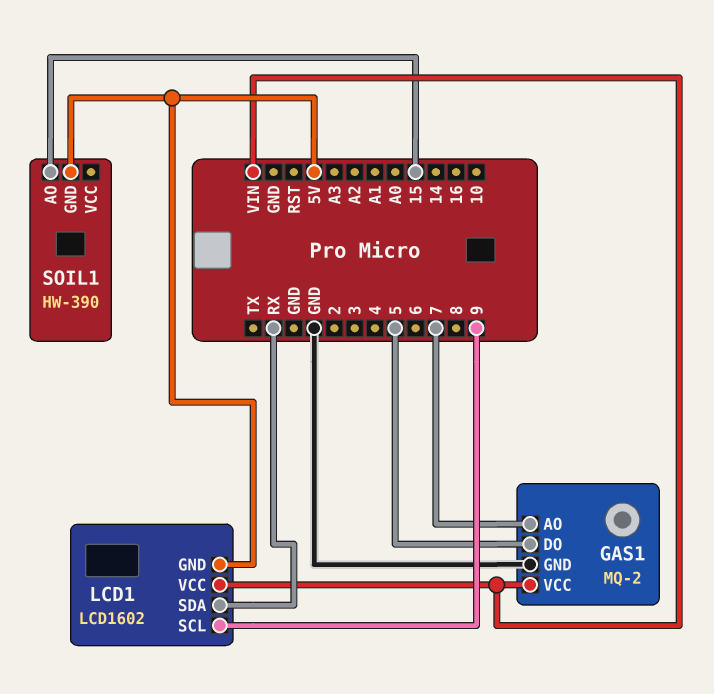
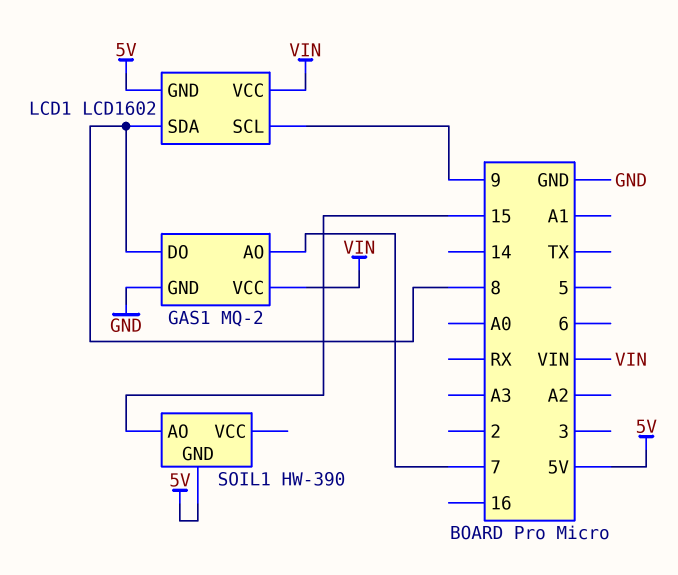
GAS1 pin DO: 5 -> 8
LCD1 pin SDA: RX -> 8

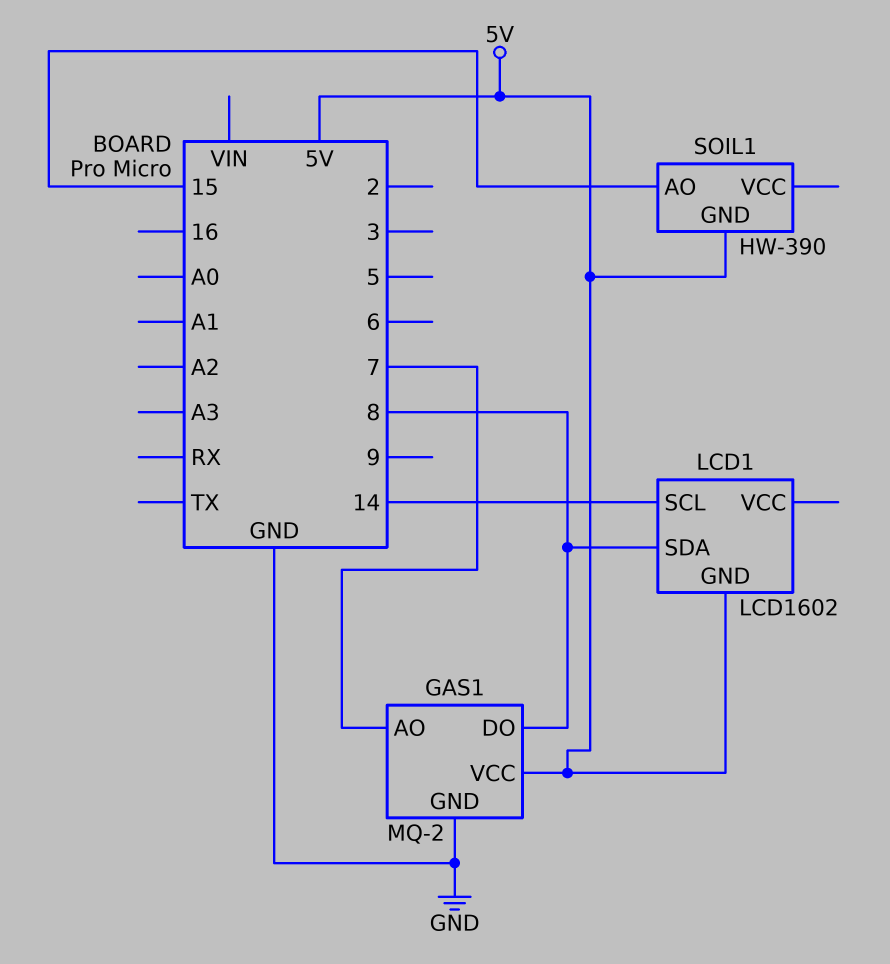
GAS1 pin VCC: VIN -> 5V
LCD1 pin SCL: 9 -> 14
LCD1 pin VCC: VIN -> none

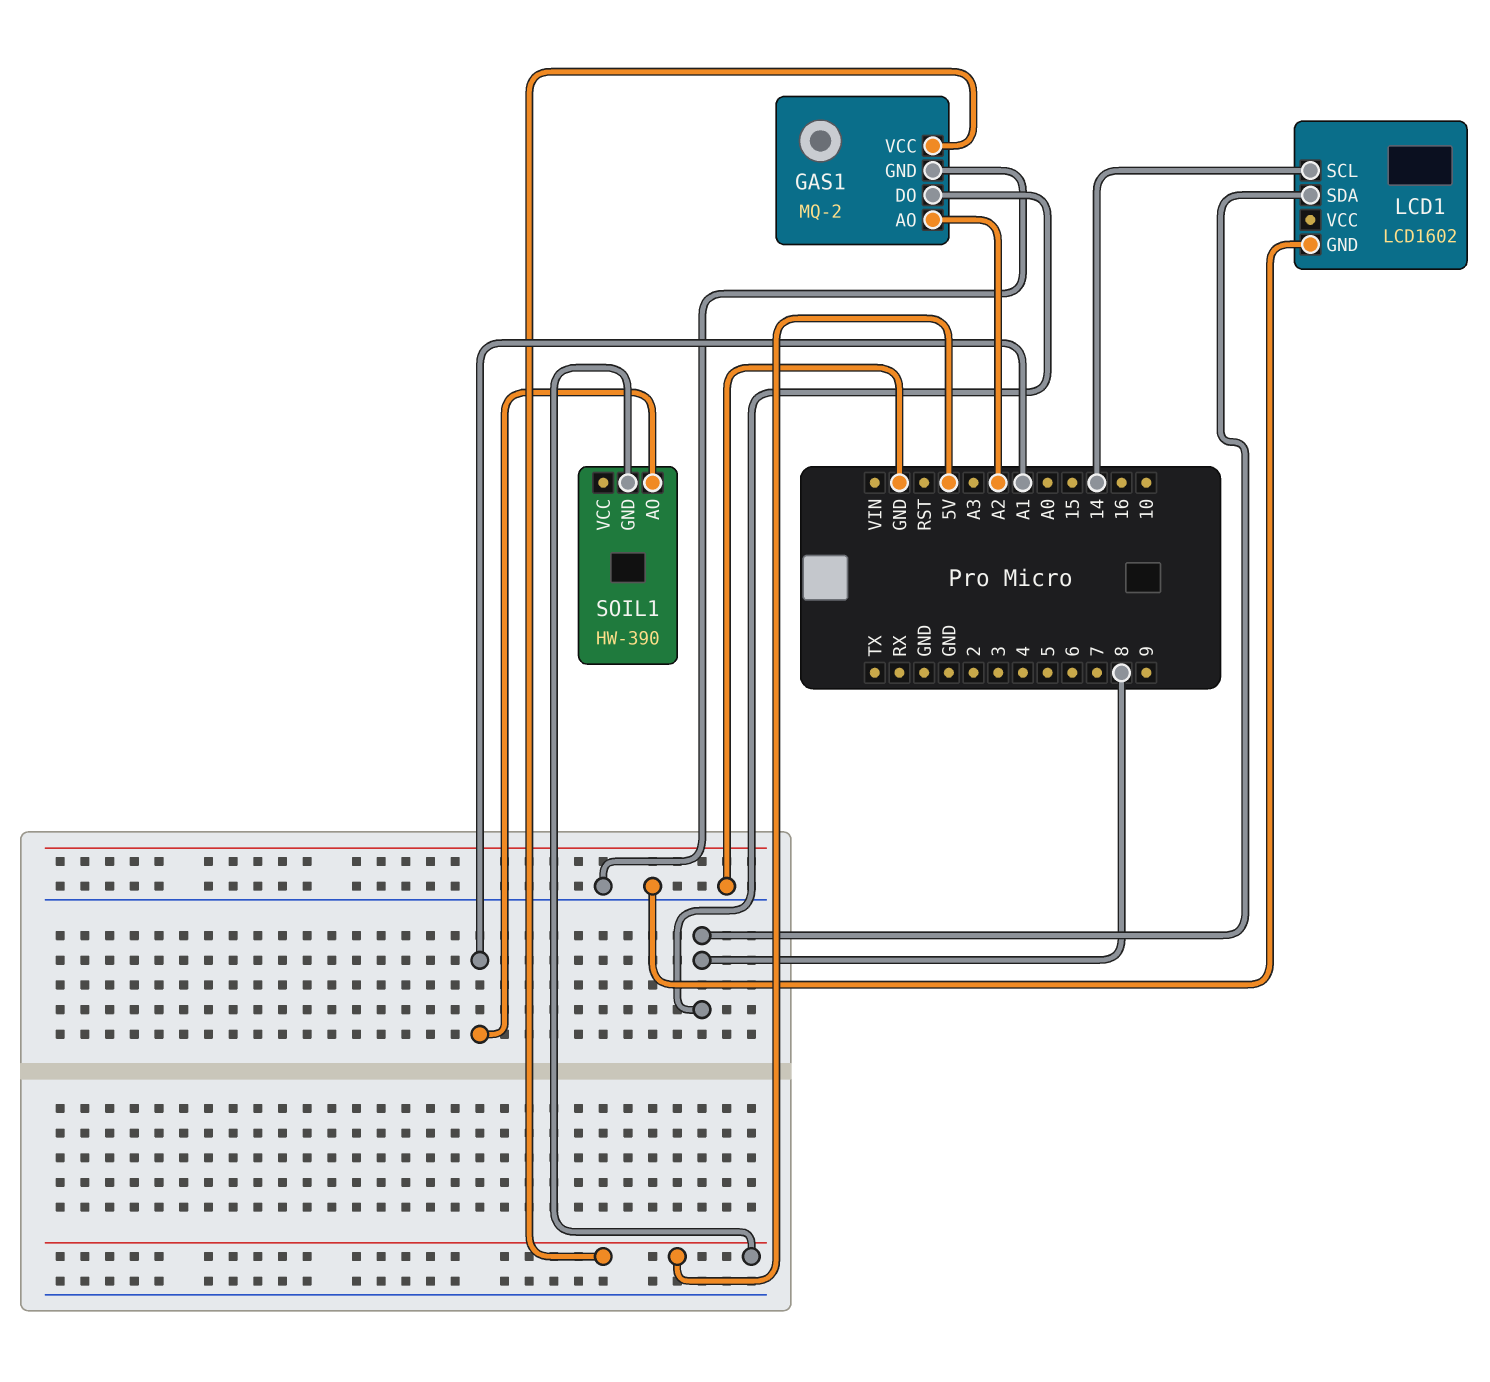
GAS1 pin AO: 7 -> A2
LCD1 pin GND: 5V -> GND
SOIL1 pin AO: 15 -> A1

